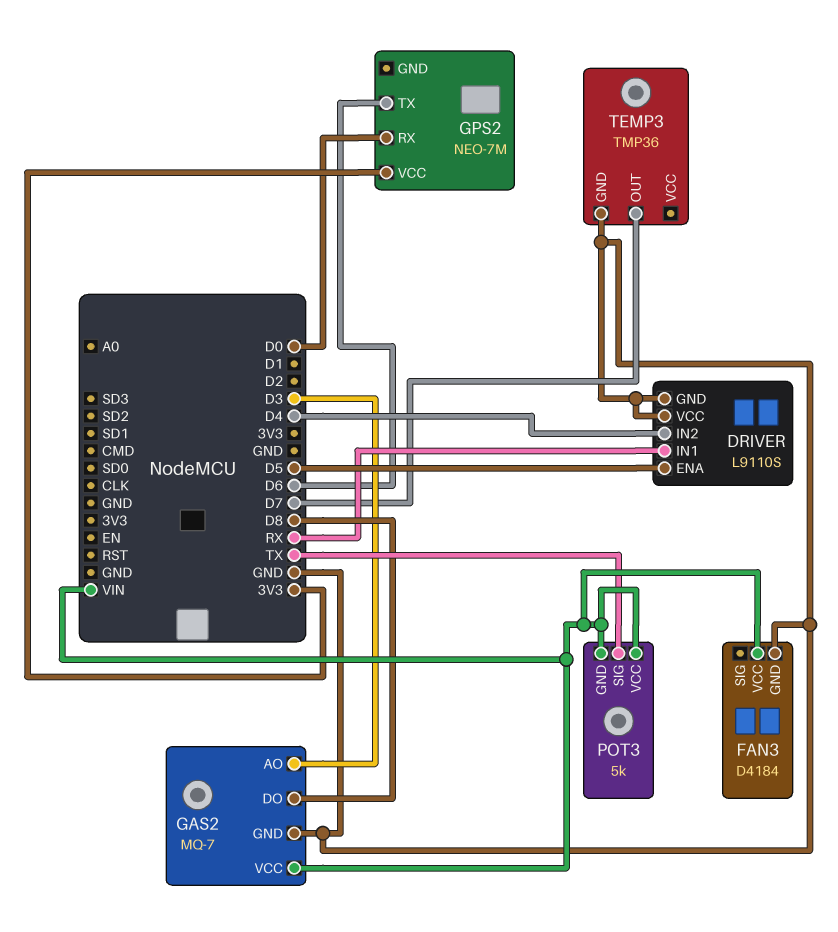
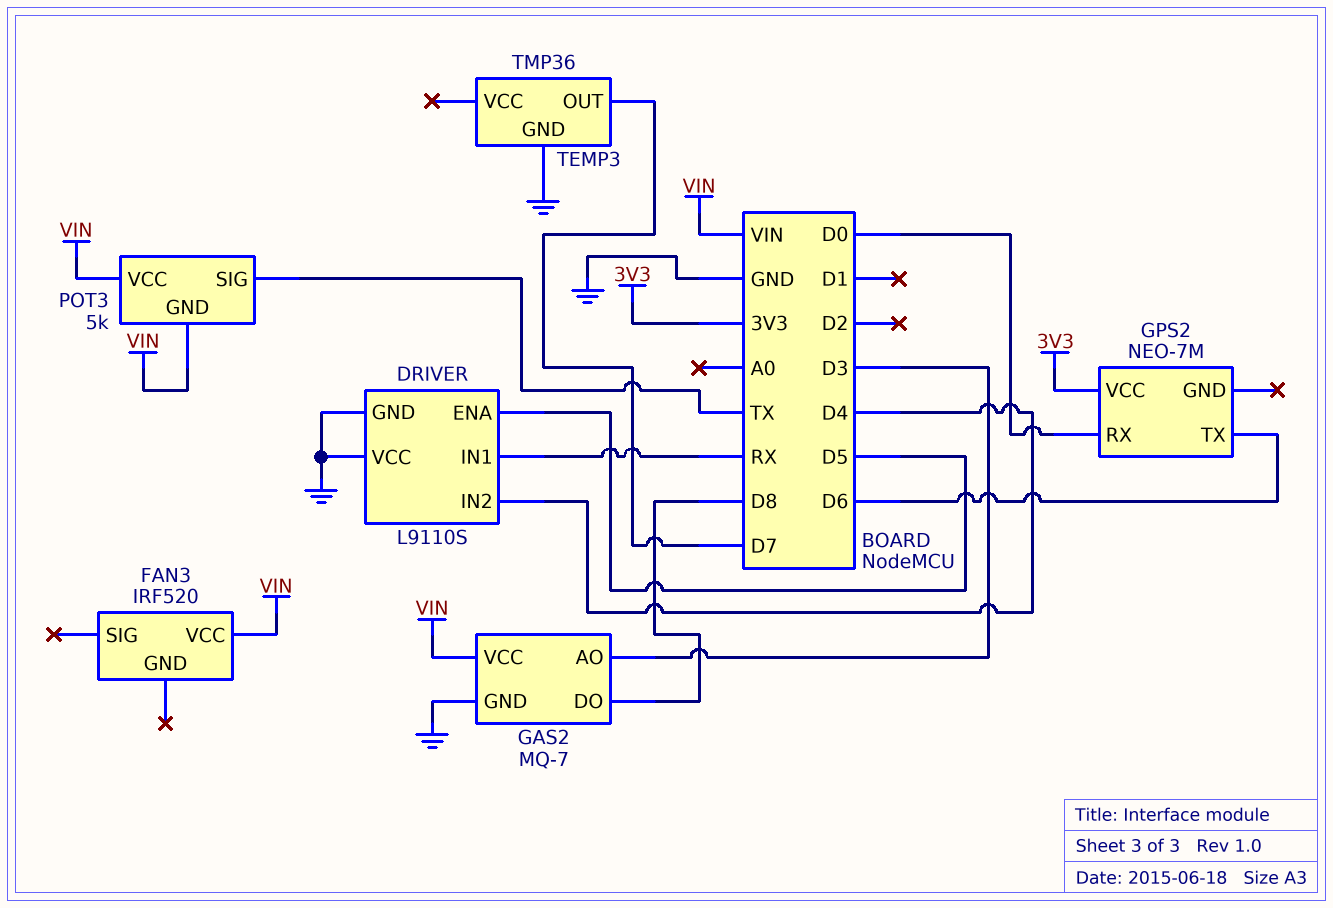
FAN3: D4184 -> IRF520
FAN3 pin GND: GND -> none

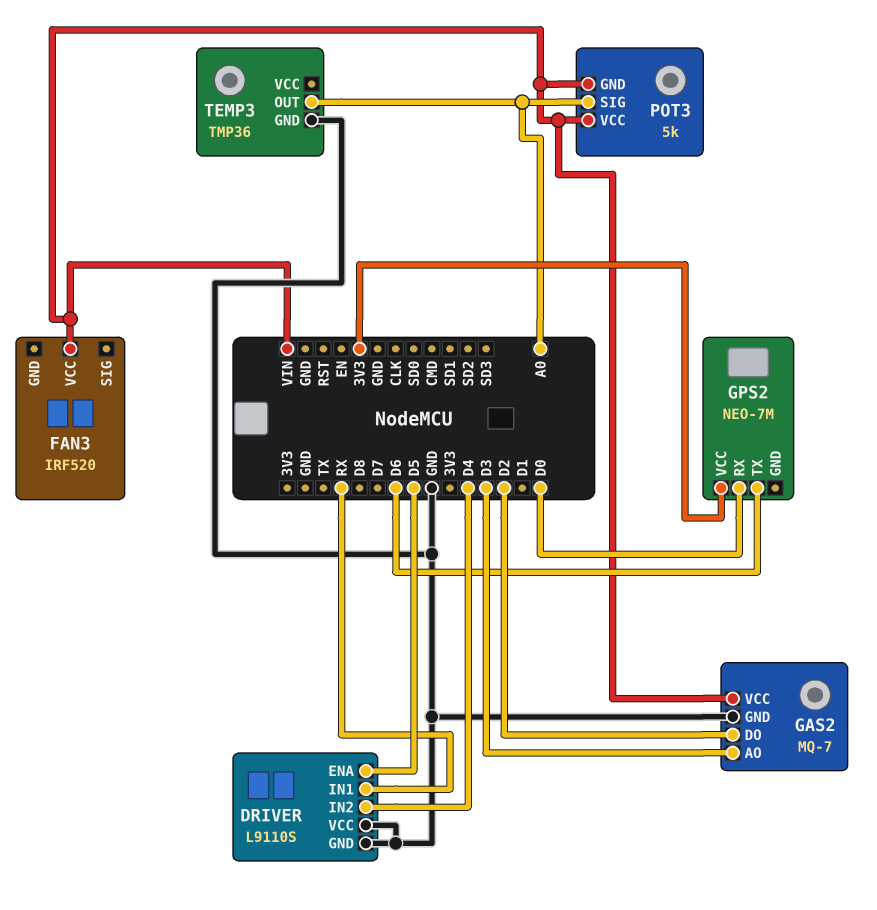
GAS2 pin DO: D8 -> D2
POT3 pin SIG: TX -> A0
TEMP3 pin OUT: D7 -> A0

